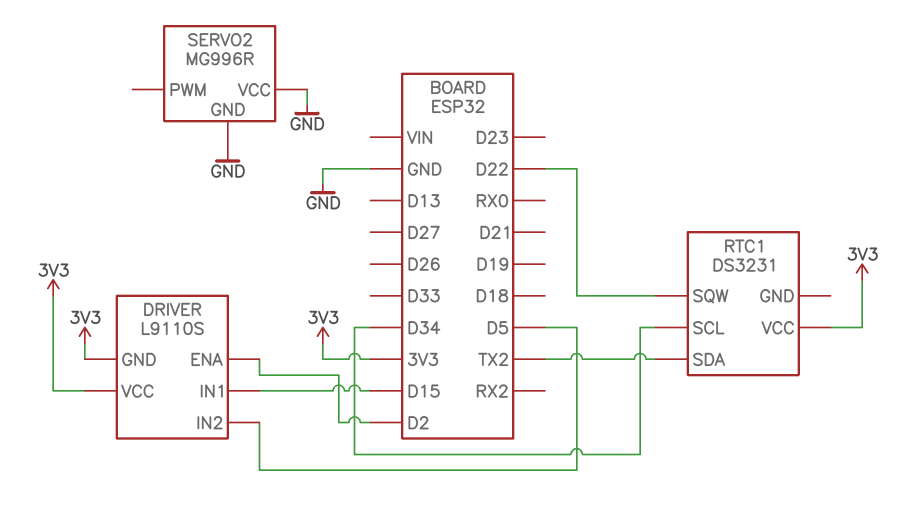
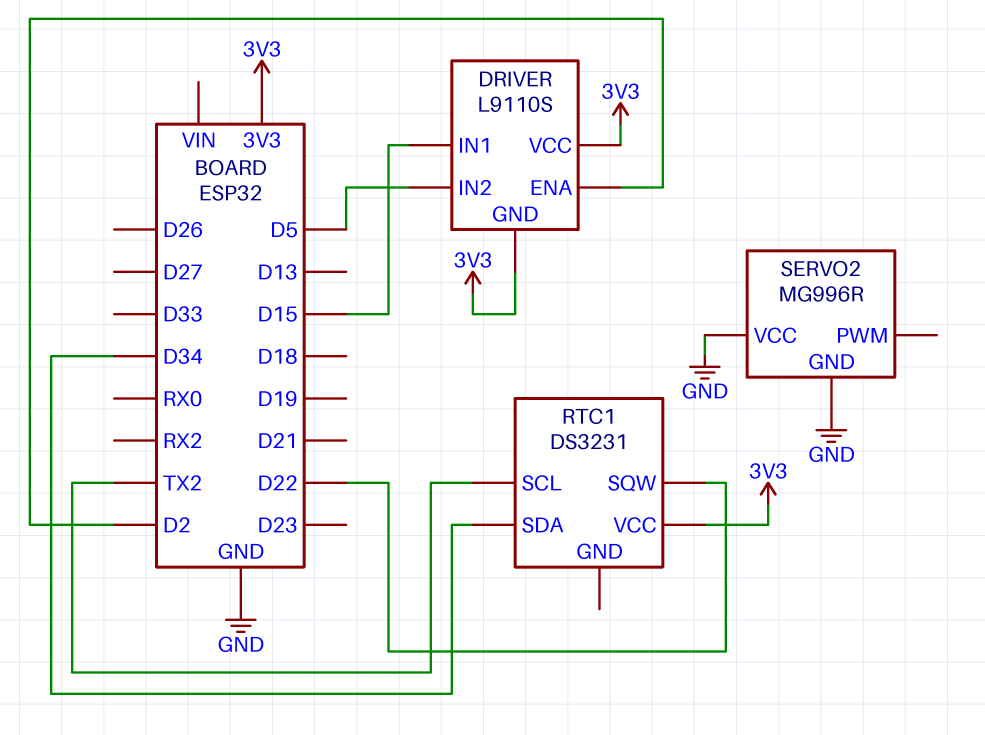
RTC1 pin SCL: D34 -> TX2
RTC1 pin SDA: TX2 -> D34

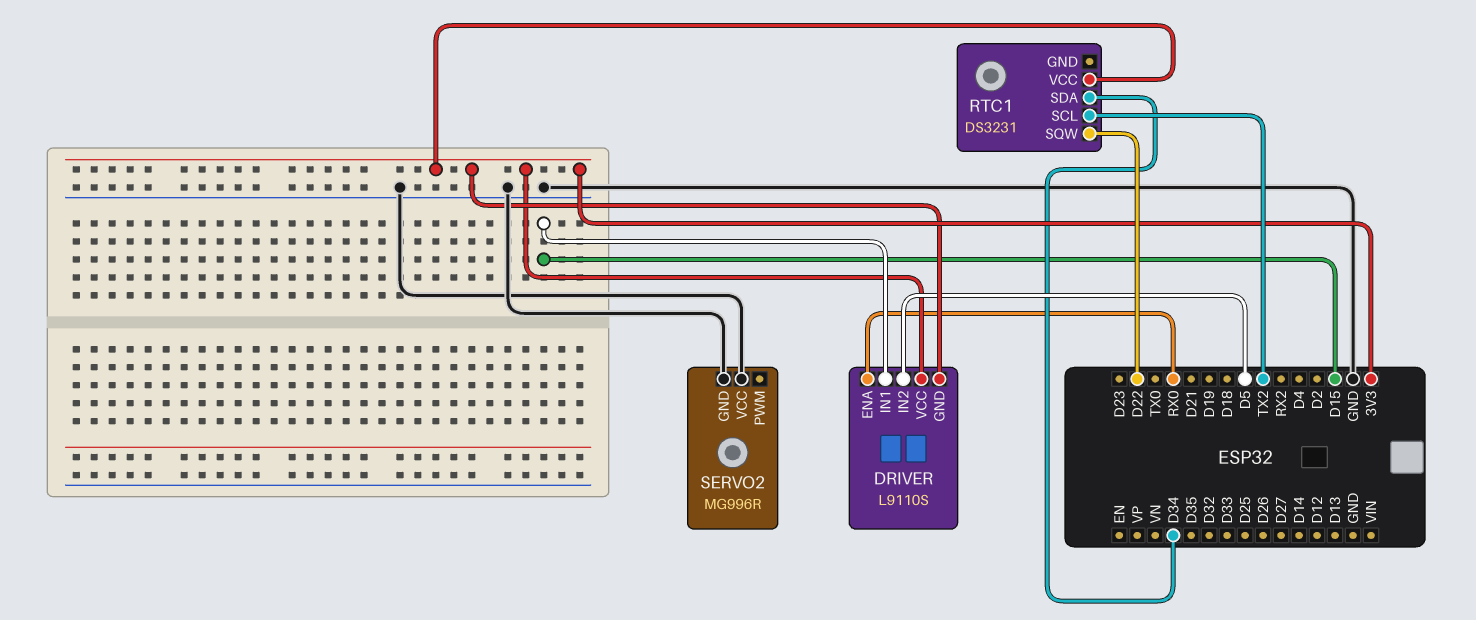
DRIVER pin ENA: D2 -> RX0

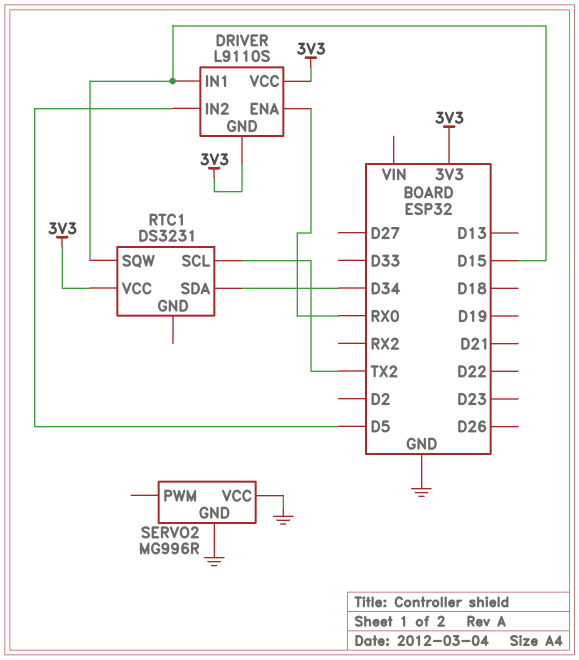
RTC1 pin SQW: D22 -> D15

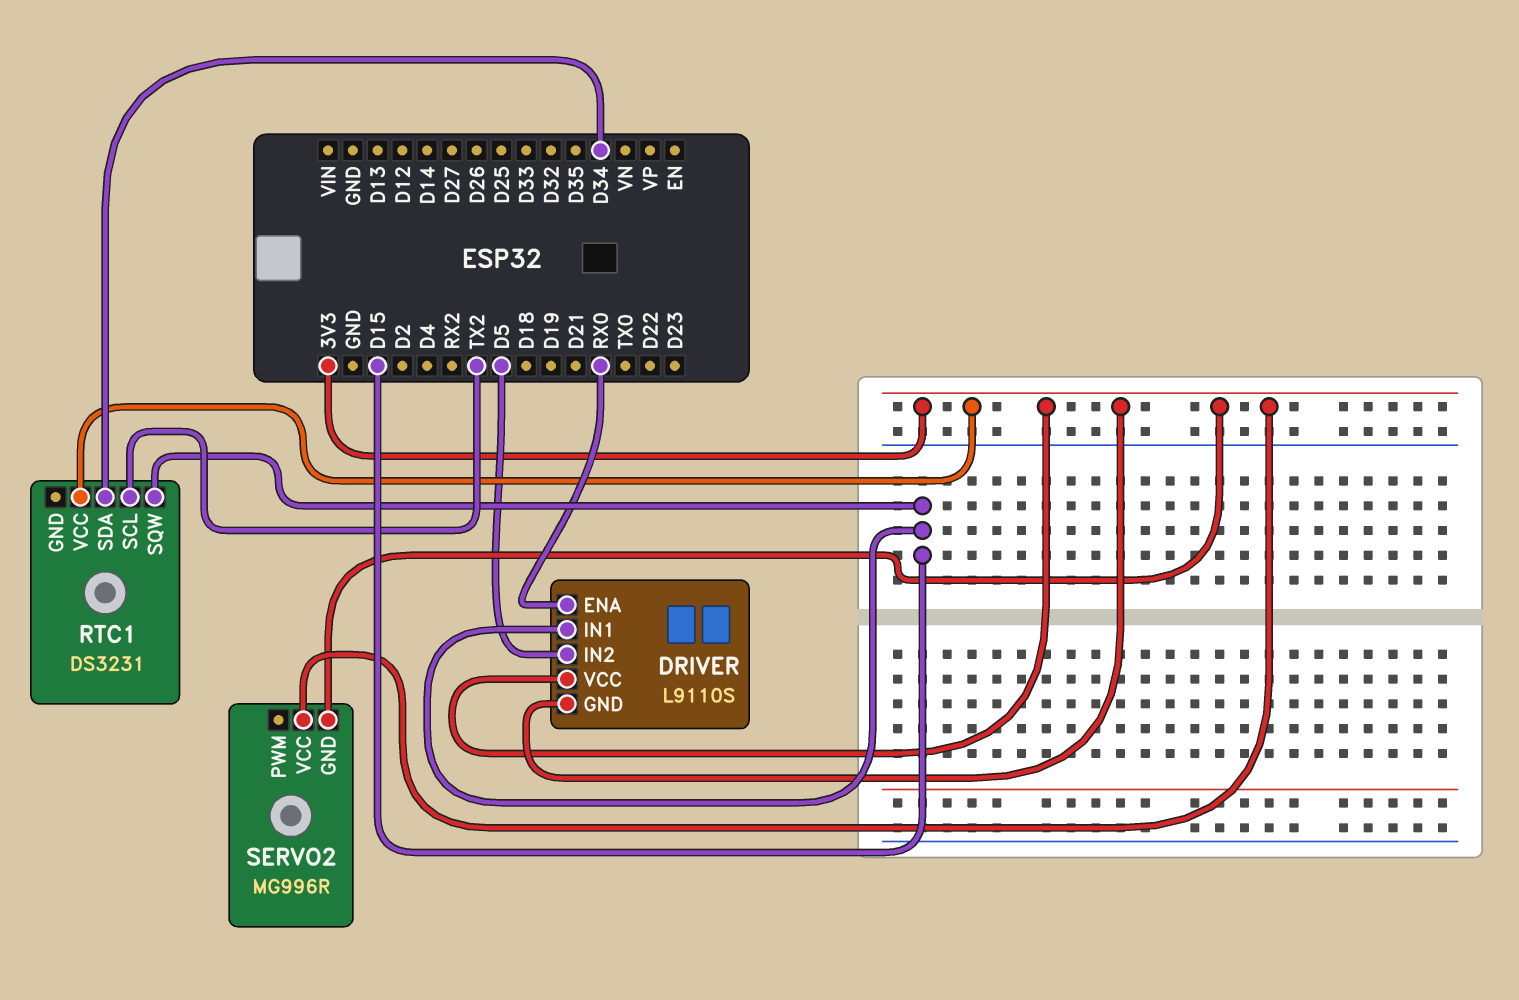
SERVO2 pin GND: GND -> 3V3
SERVO2 pin VCC: GND -> 3V3

